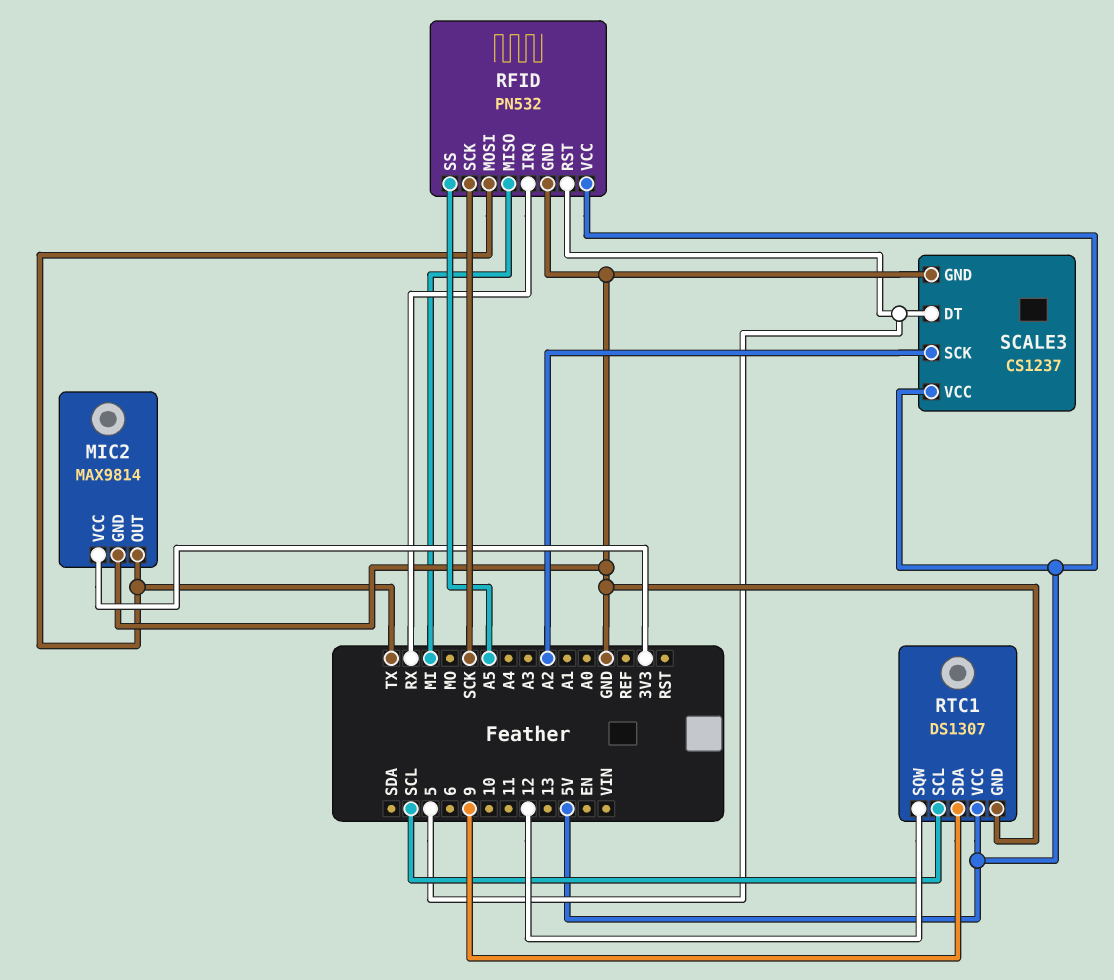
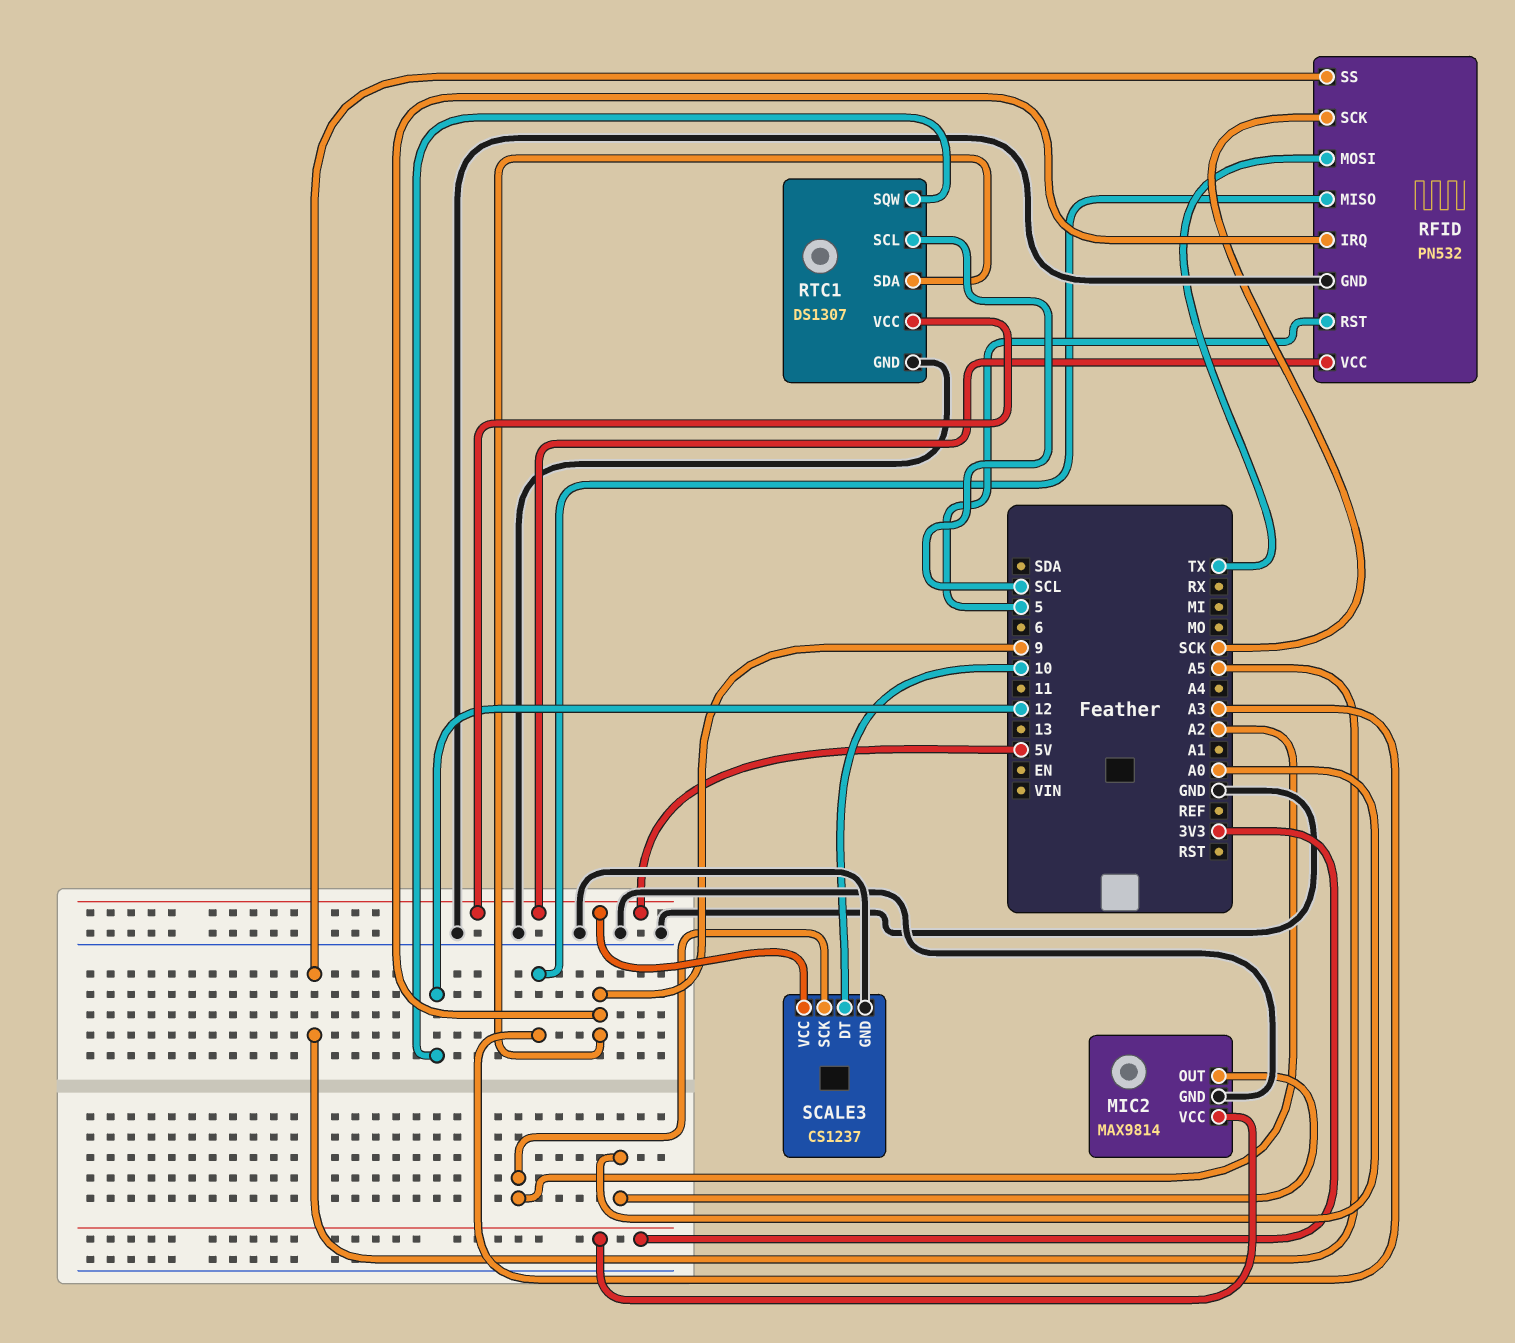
MIC2 pin OUT: TX -> A0
RFID pin IRQ: RX -> 9
RFID pin MISO: MI -> A3
SCALE3 pin DT: 5 -> 10

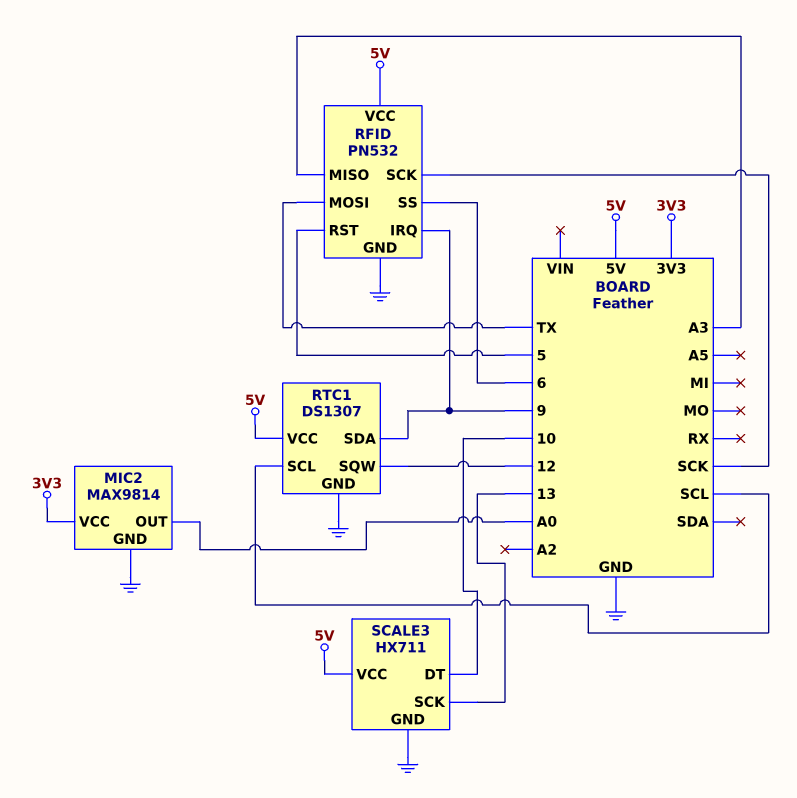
RFID pin SS: A5 -> 6
SCALE3: CS1237 -> HX711
SCALE3 pin SCK: A2 -> 13

